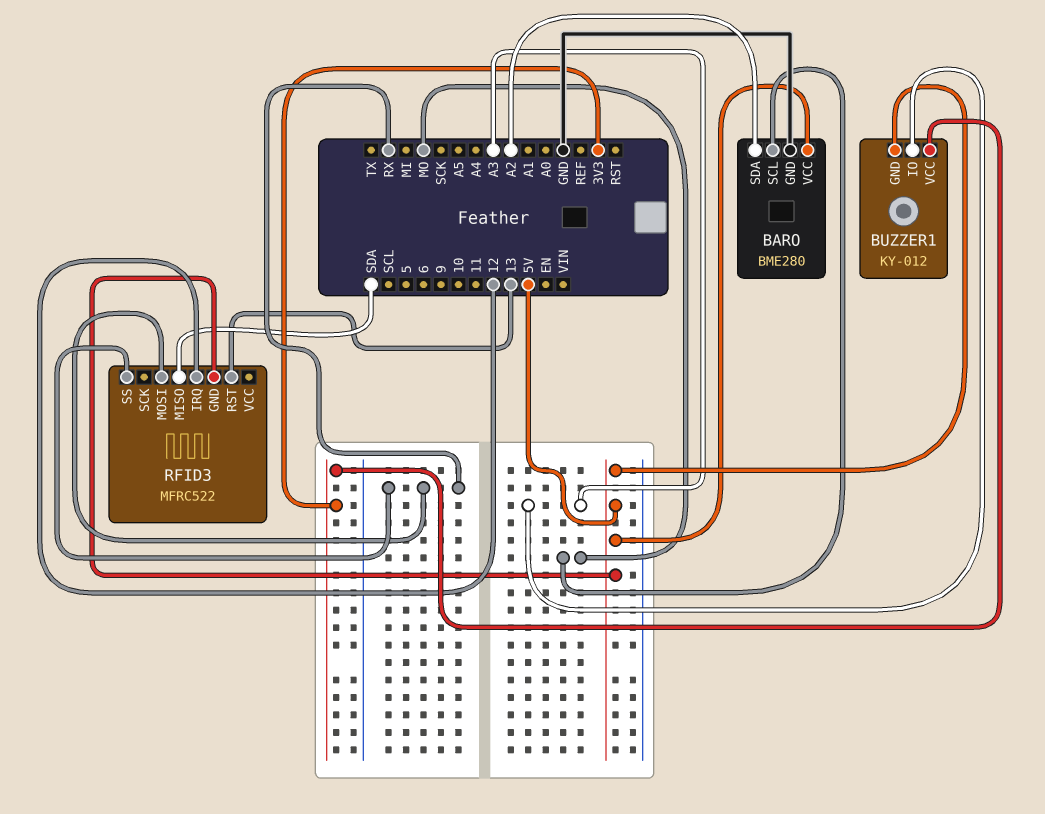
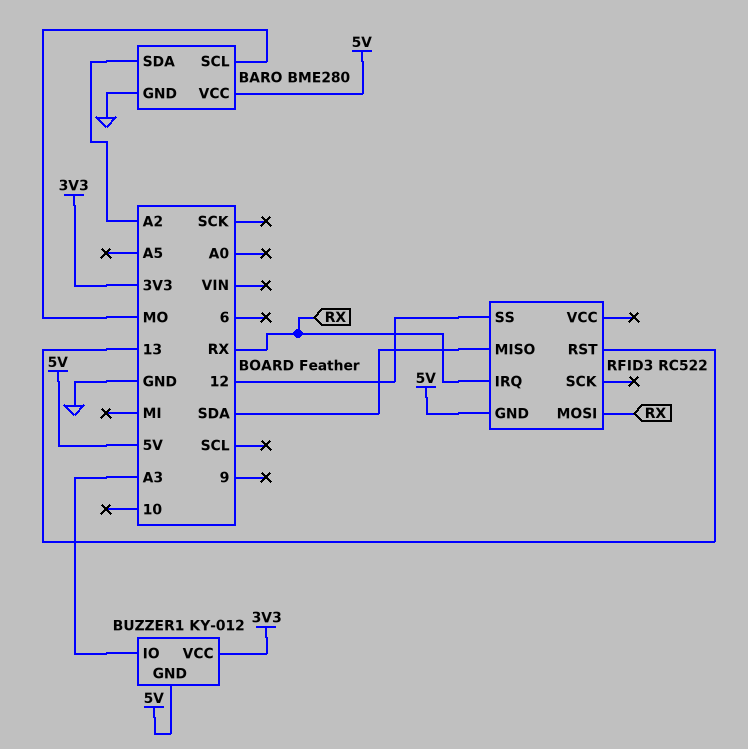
RFID3: MFRC522 -> RC522
RFID3 pin IRQ: 12 -> RX
RFID3 pin SS: RX -> 12

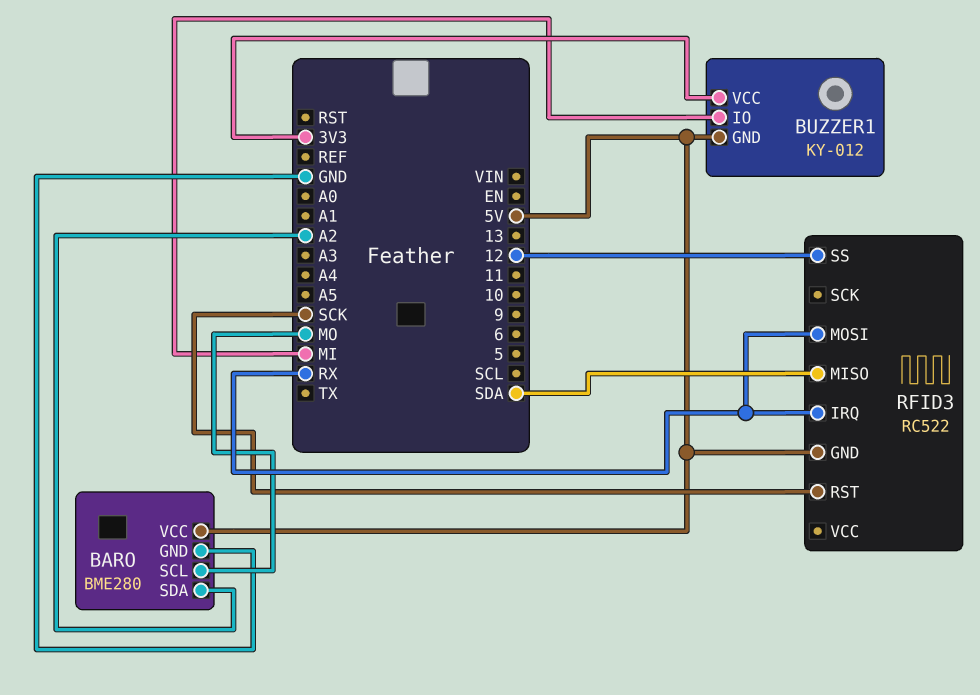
BUZZER1 pin IO: A3 -> MI
RFID3 pin RST: 13 -> SCK

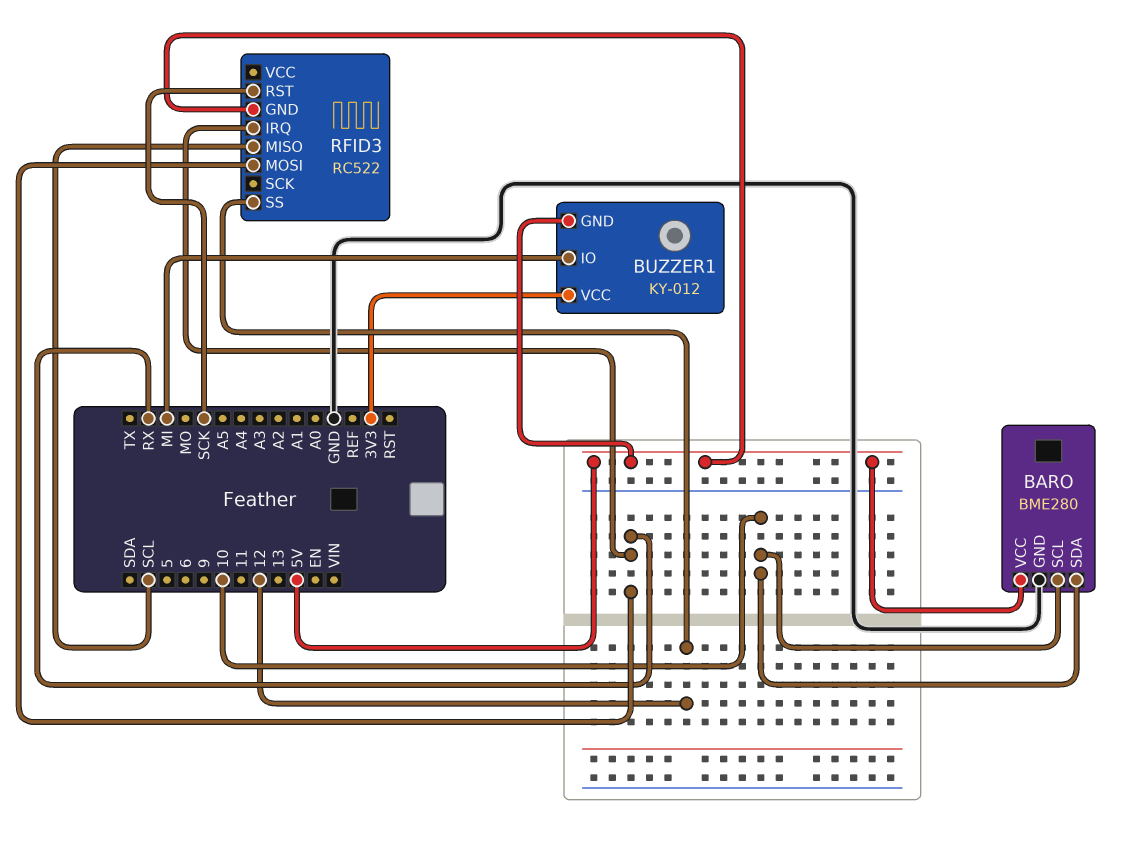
BARO pin SCL: MO -> 10
BARO pin SDA: A2 -> 10
RFID3 pin MISO: SDA -> SCL

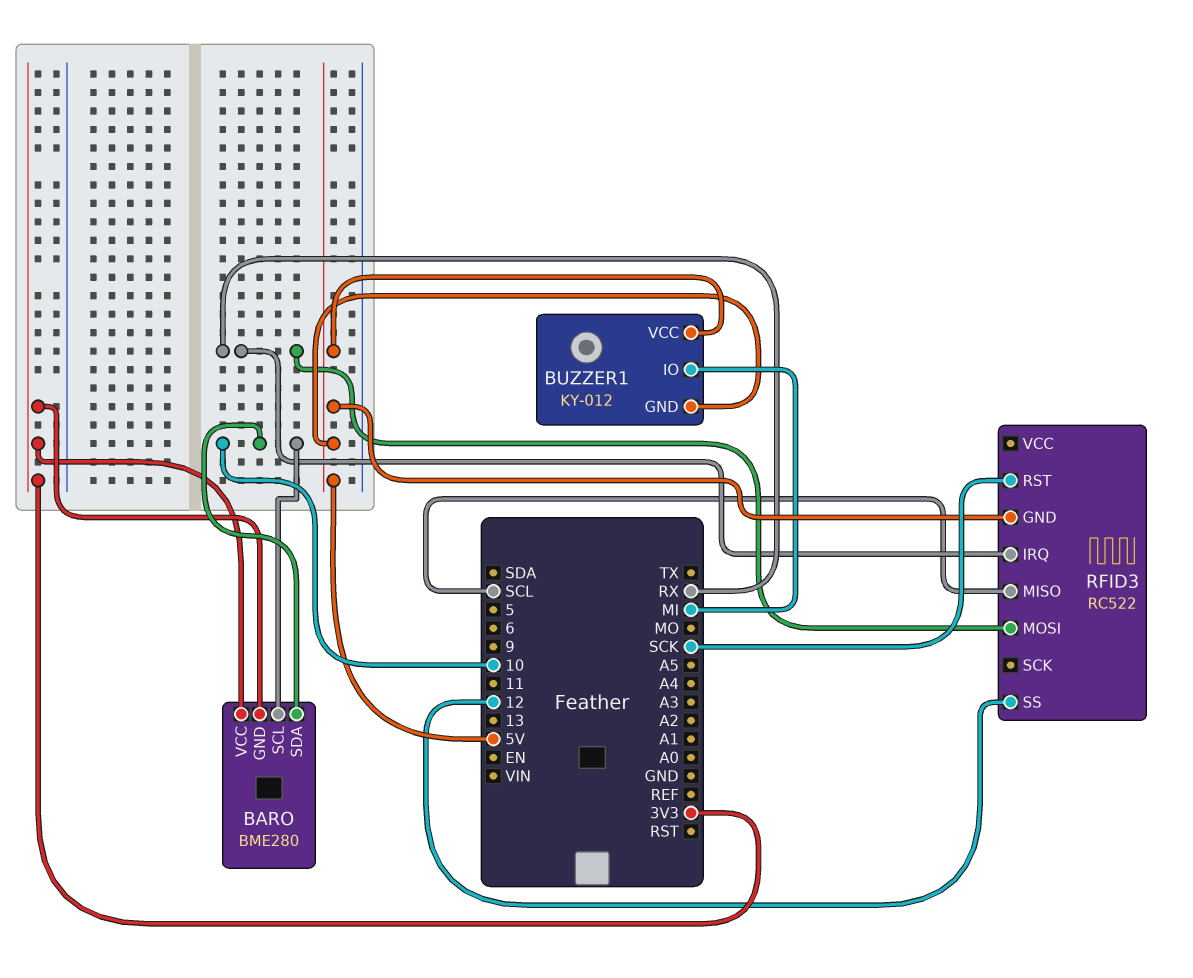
BARO pin GND: GND -> 3V3
BARO pin VCC: 5V -> 3V3
BUZZER1 pin VCC: 3V3 -> 5V

